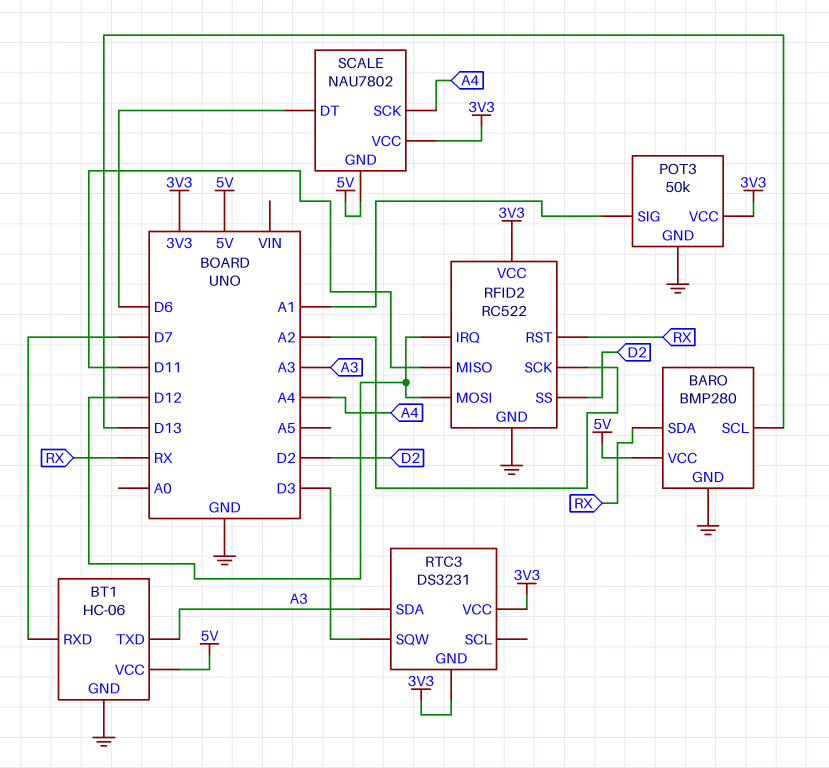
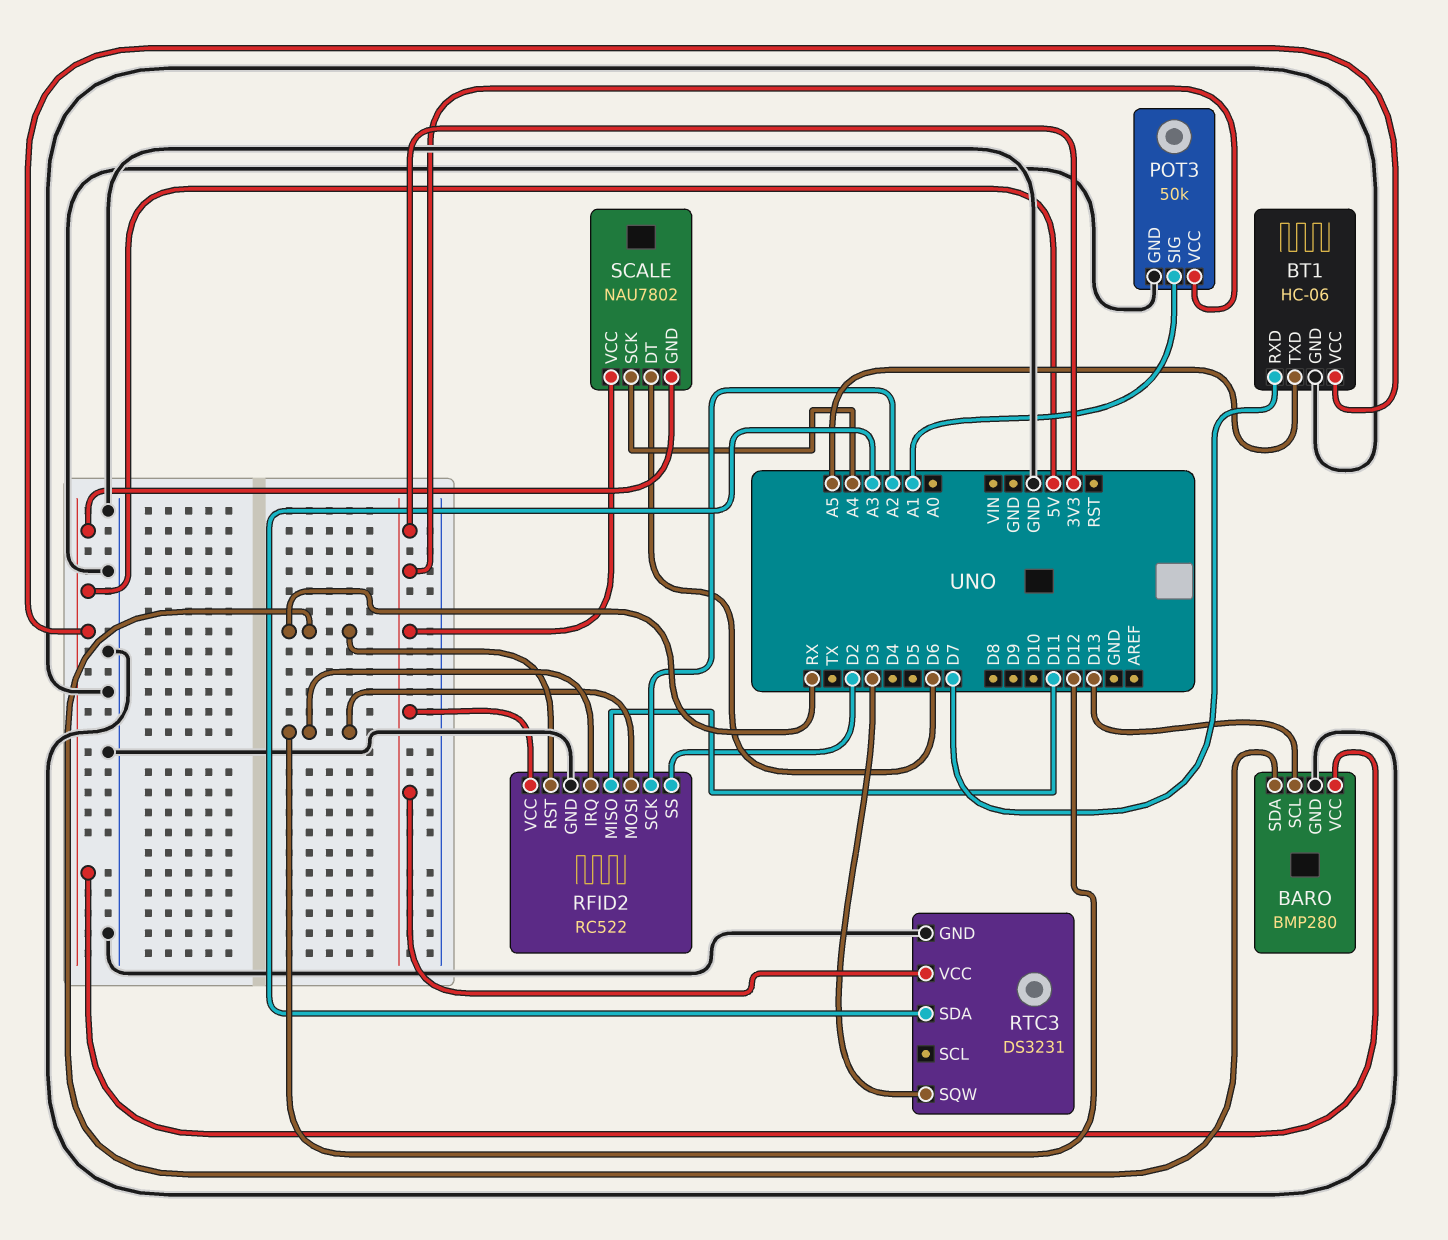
BT1 pin TXD: A3 -> A5
RTC3 pin GND: 3V3 -> GND

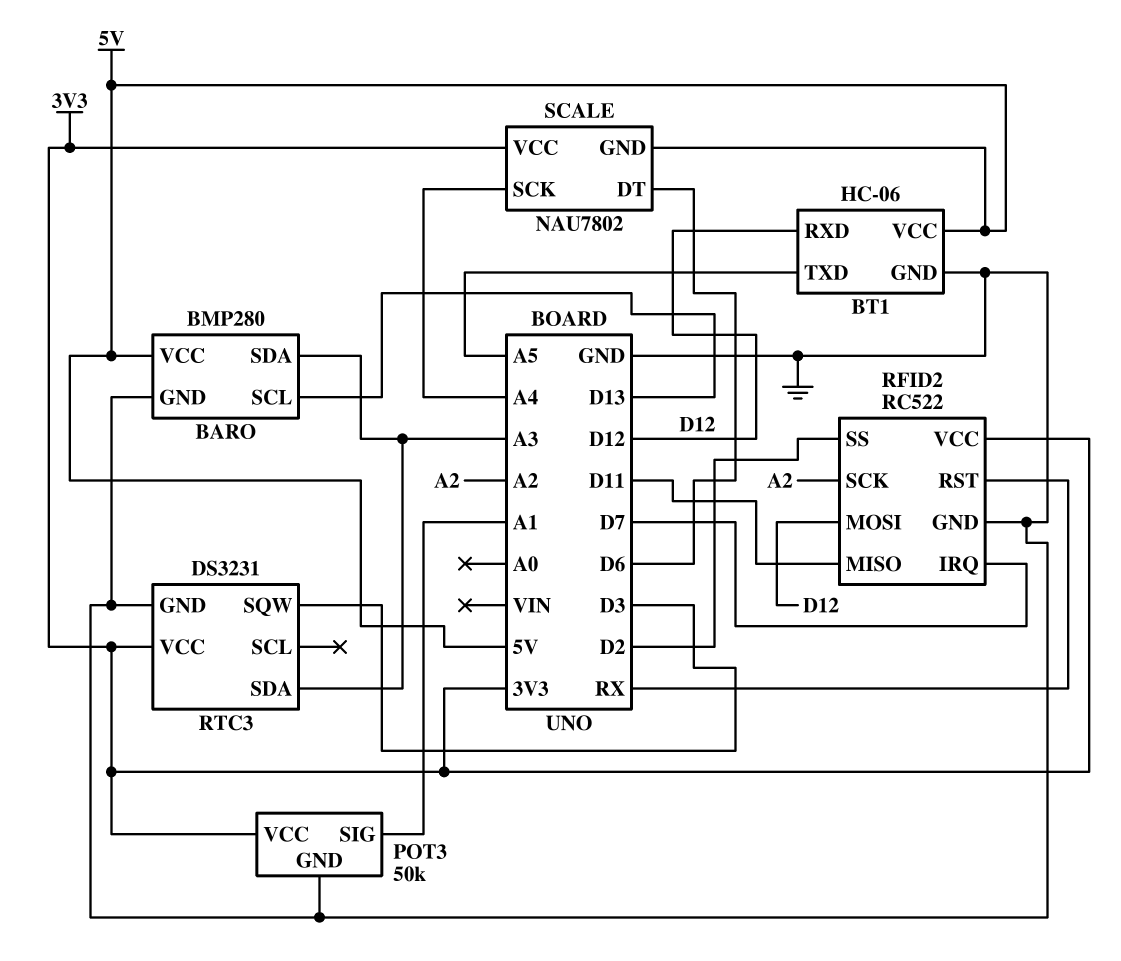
BARO pin SDA: RX -> A3
BT1 pin RXD: D7 -> D12
RFID2 pin IRQ: D12 -> D7

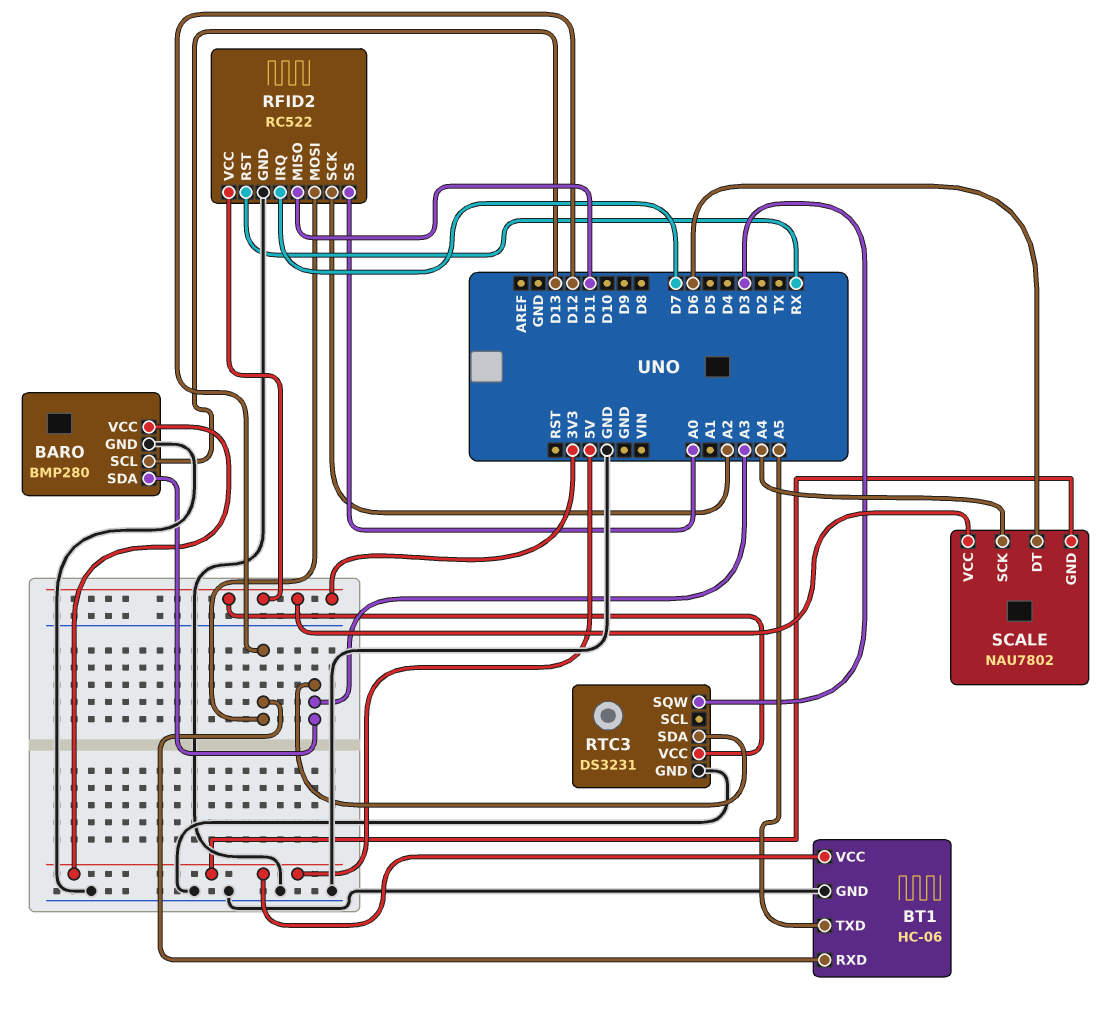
POT3: 50k -> none
POT3 pin GND: GND -> none
POT3 pin SIG: A1 -> none
POT3 pin VCC: 3V3 -> none
RFID2 pin SS: D2 -> A0

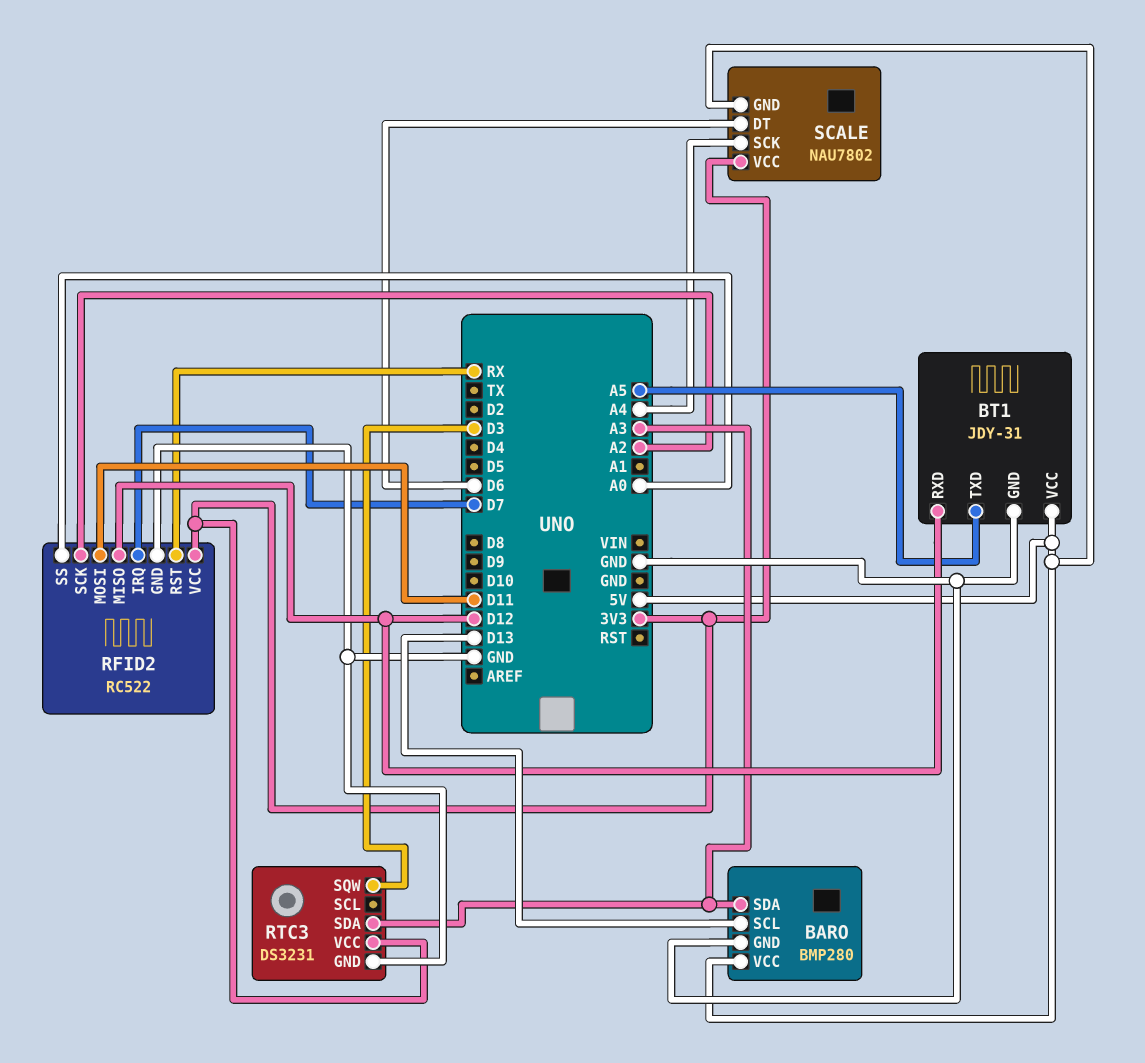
BT1: HC-06 -> JDY-31
RFID2 pin MISO: D11 -> D12
RFID2 pin MOSI: D12 -> D11

